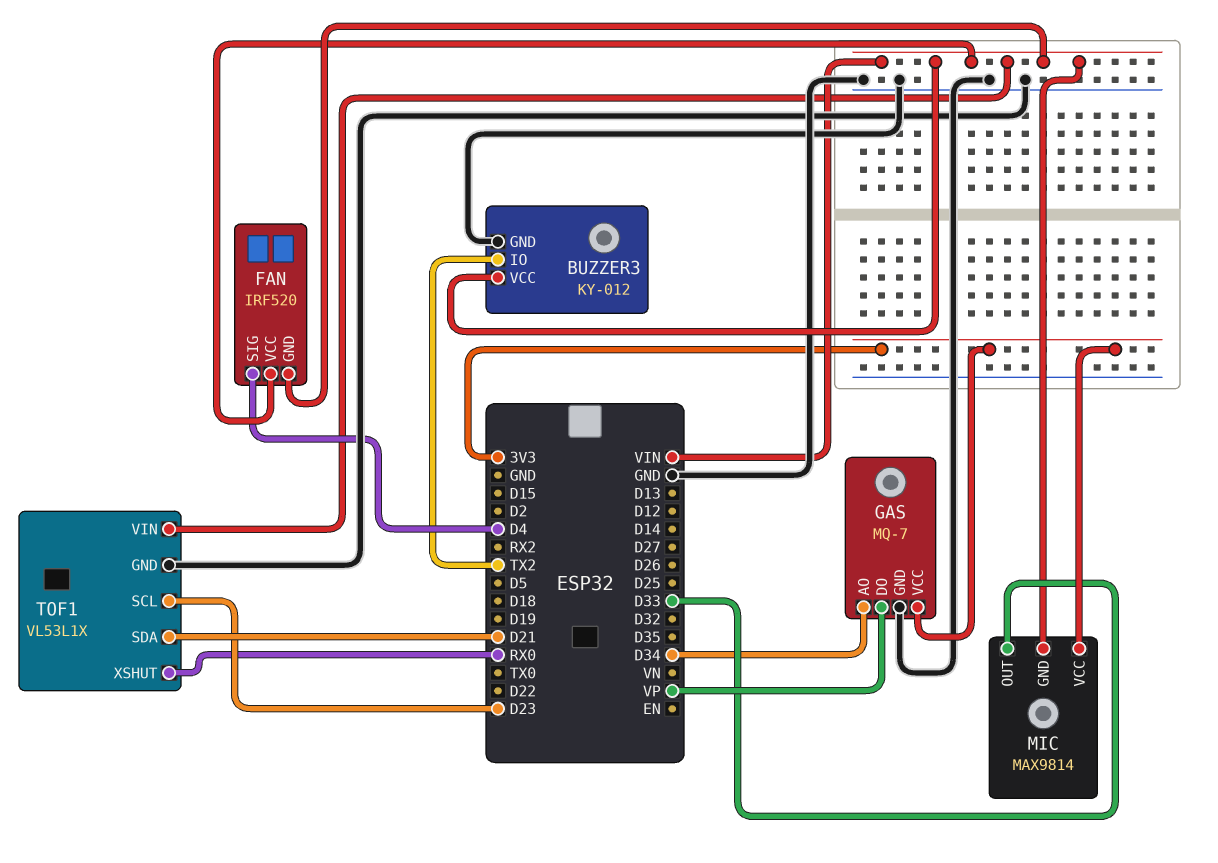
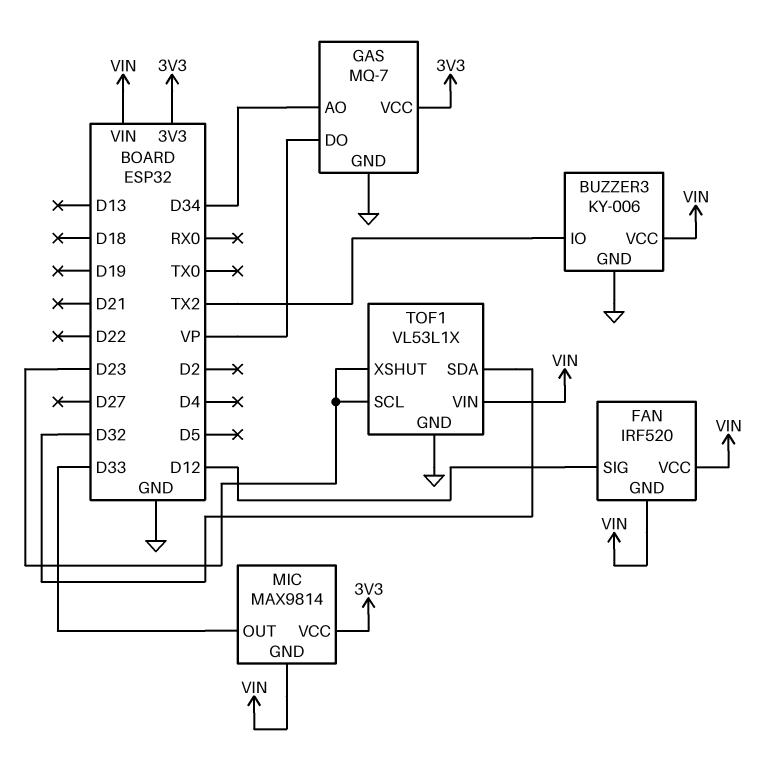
BUZZER3: KY-012 -> KY-006
FAN pin SIG: D4 -> D12
TOF1 pin SDA: D21 -> D32
TOF1 pin XSHUT: RX0 -> D23

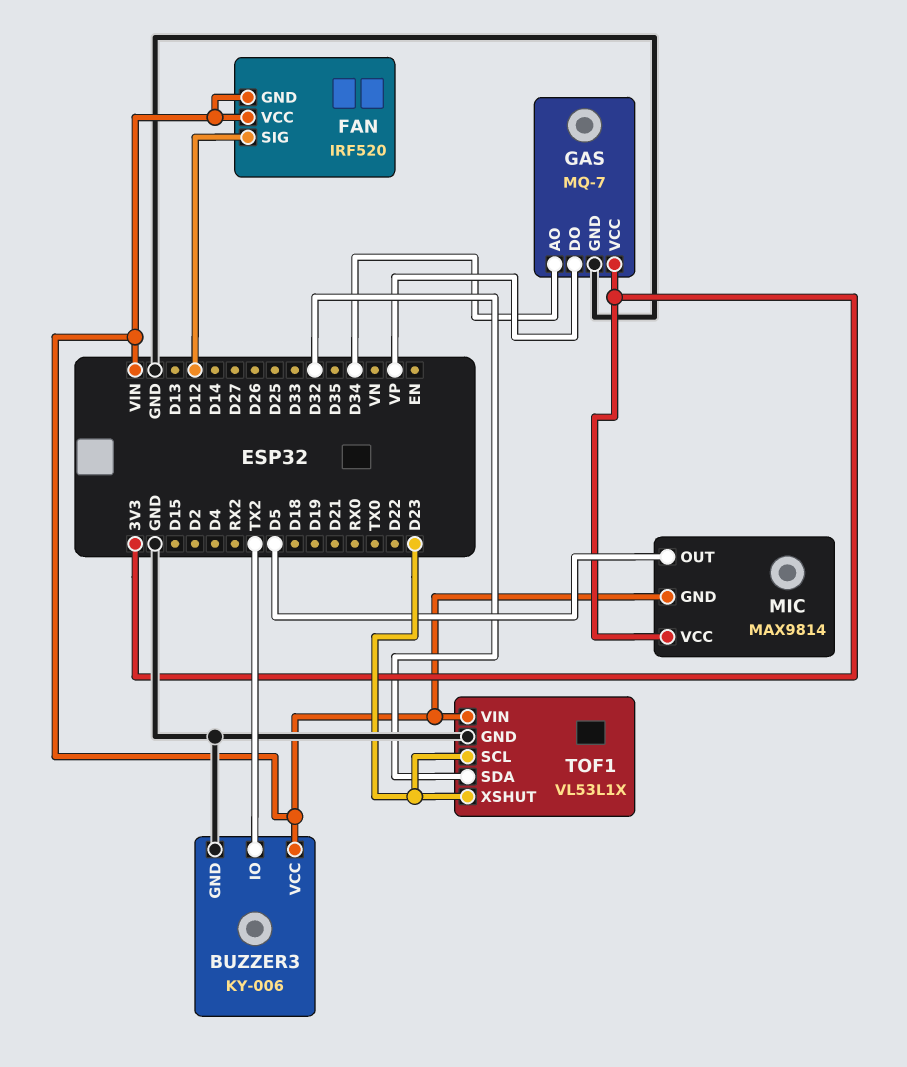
MIC pin OUT: D33 -> D5

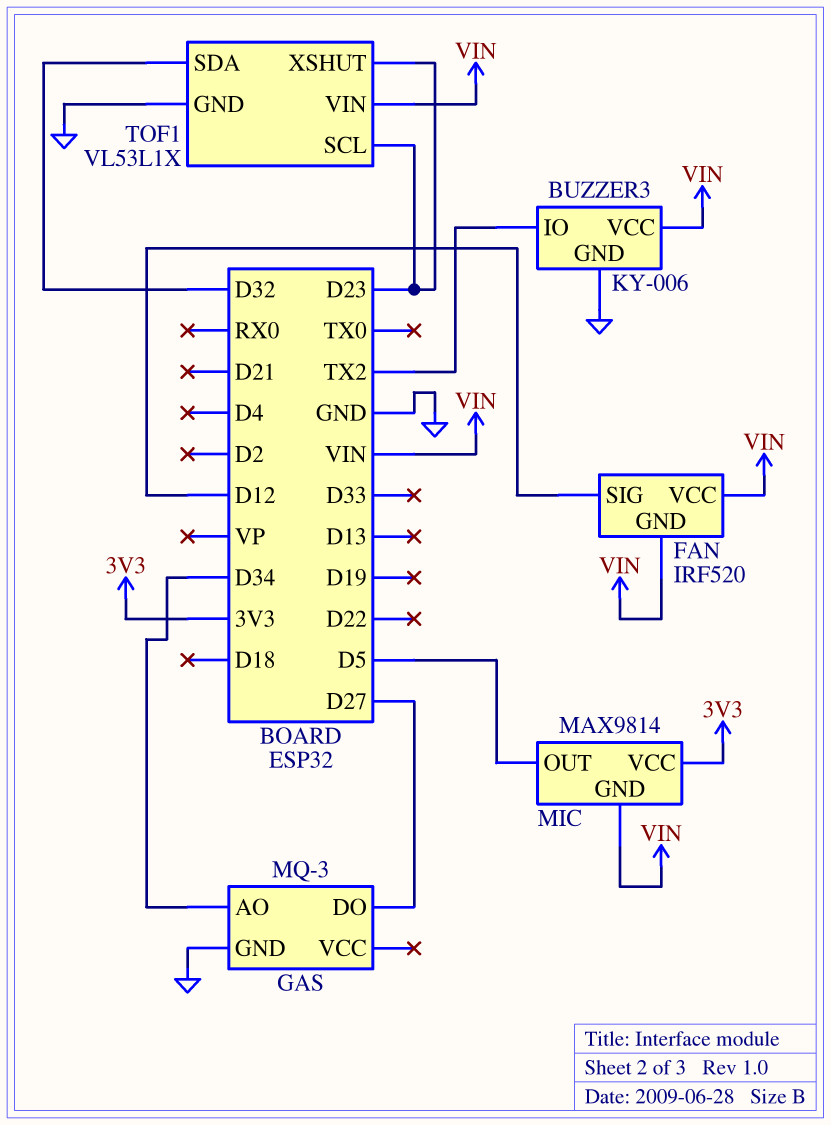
GAS: MQ-7 -> MQ-3
GAS pin DO: VP -> D27
GAS pin VCC: 3V3 -> none

